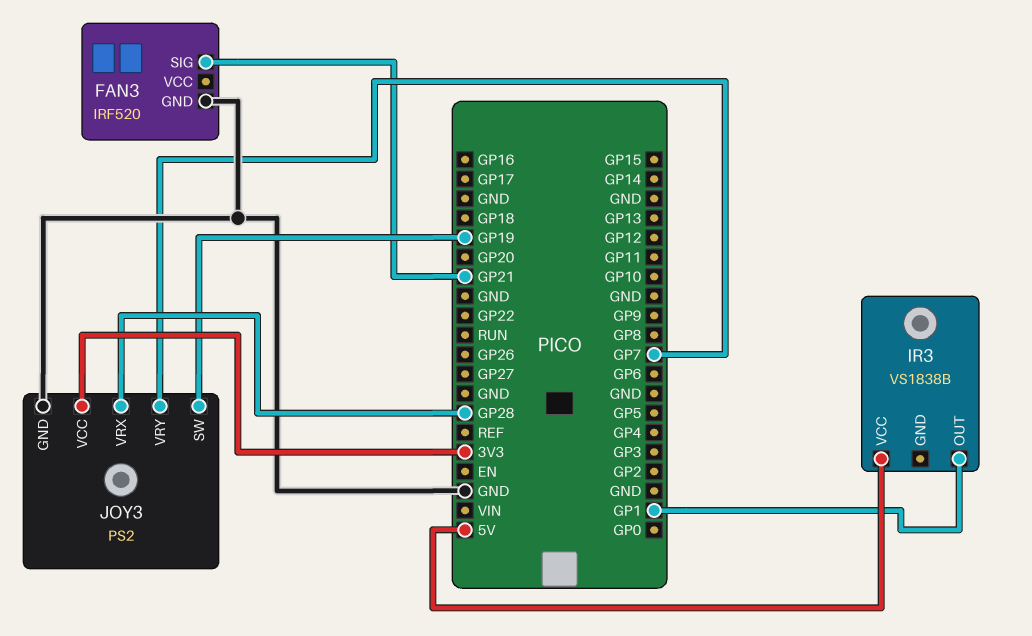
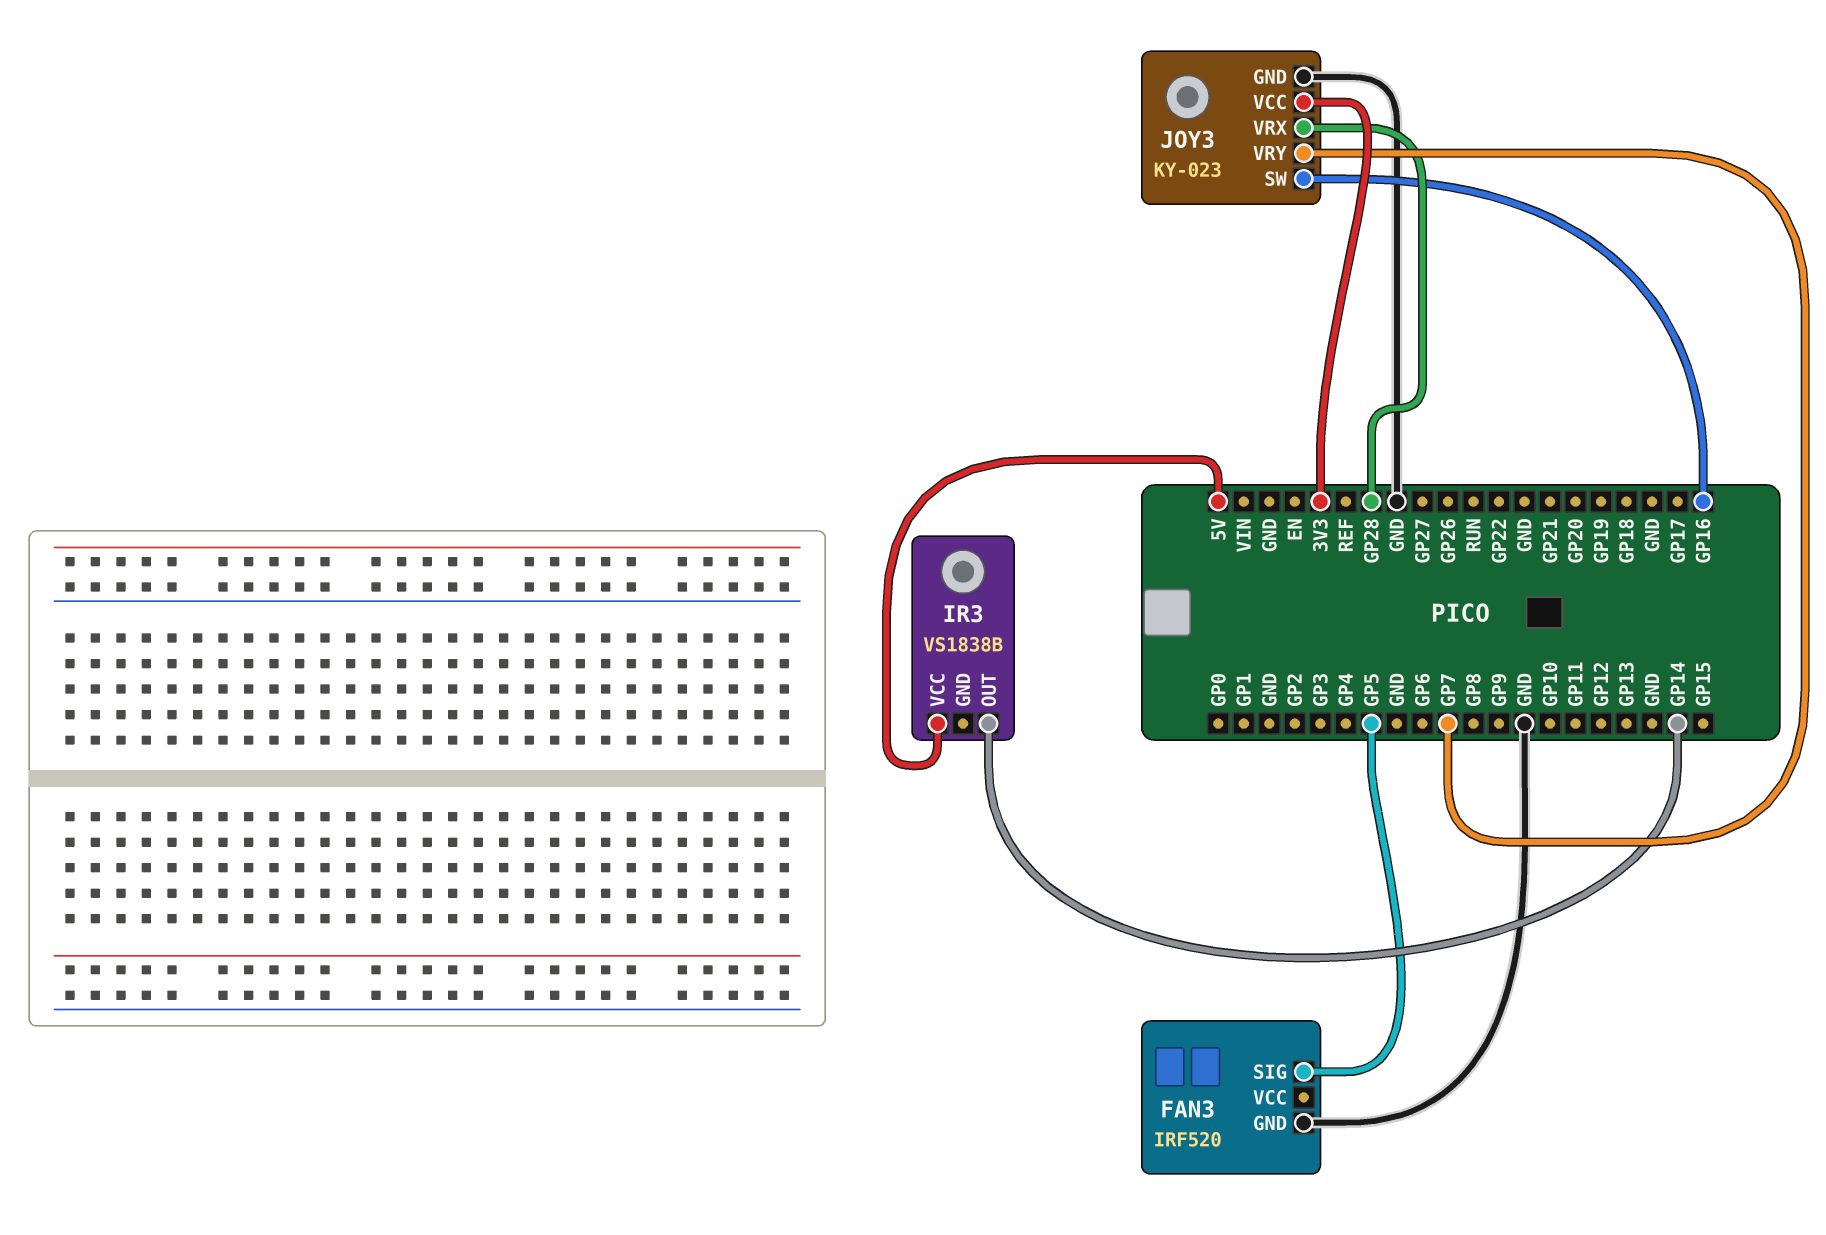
FAN3 pin SIG: GP21 -> GP5
IR3 pin OUT: GP1 -> GP14
JOY3: PS2 -> KY-023
JOY3 pin SW: GP19 -> GP16

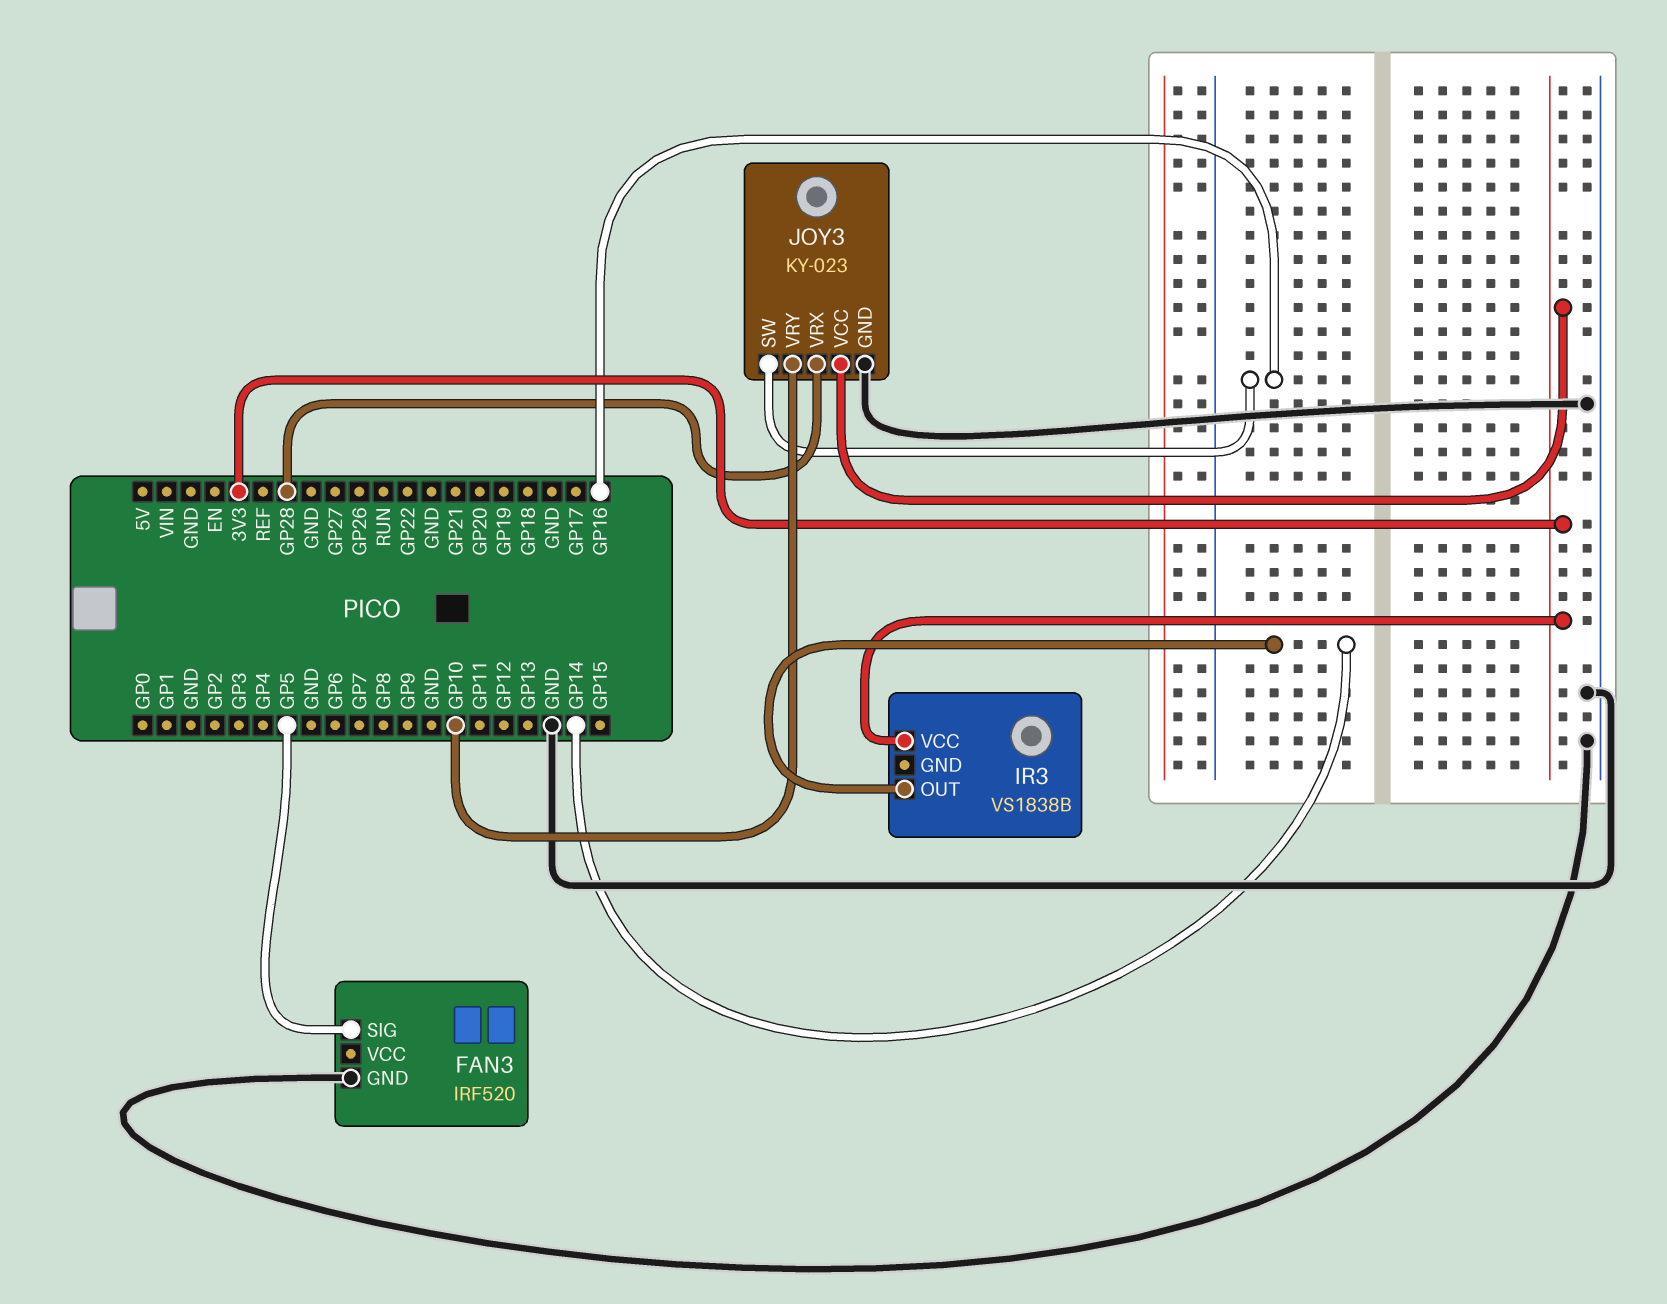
IR3 pin VCC: 5V -> 3V3
JOY3 pin VRY: GP7 -> GP10

